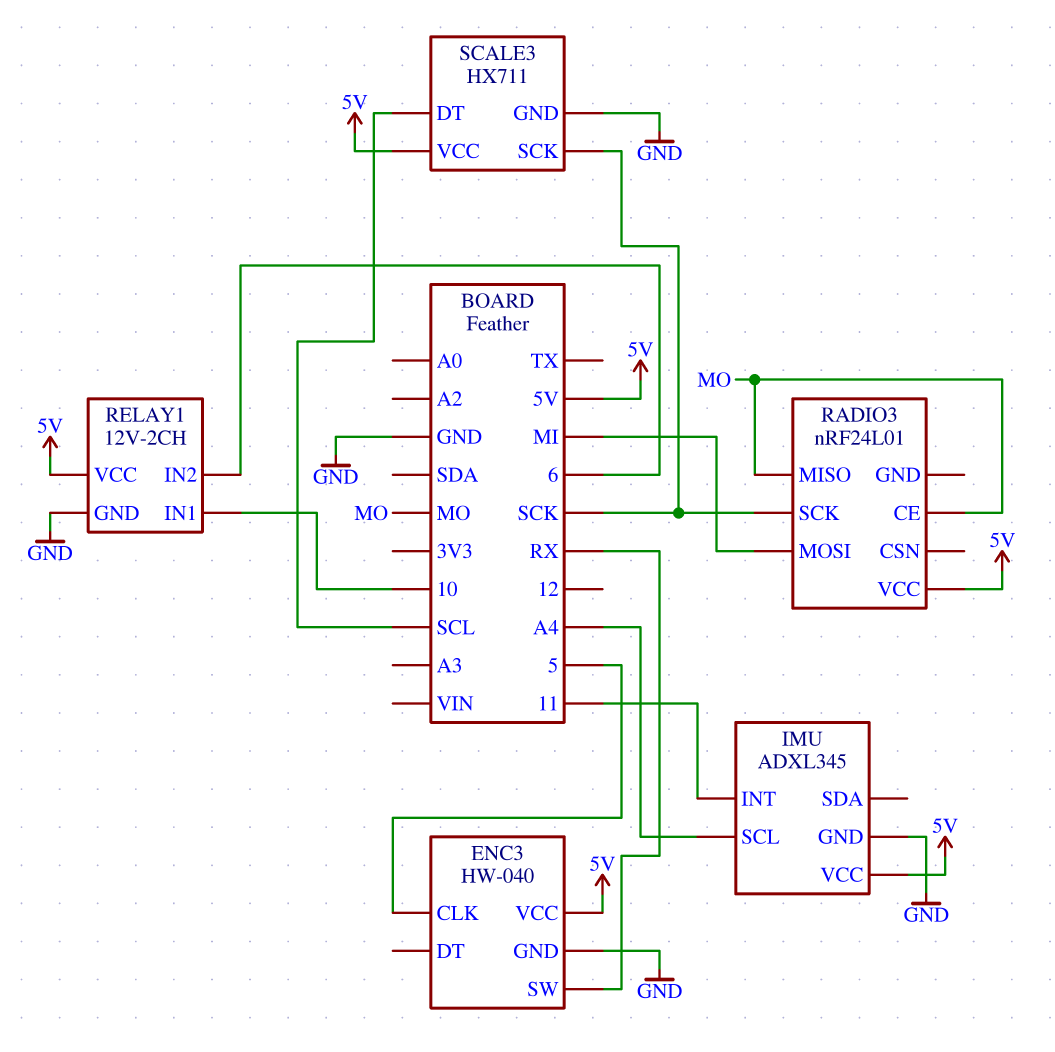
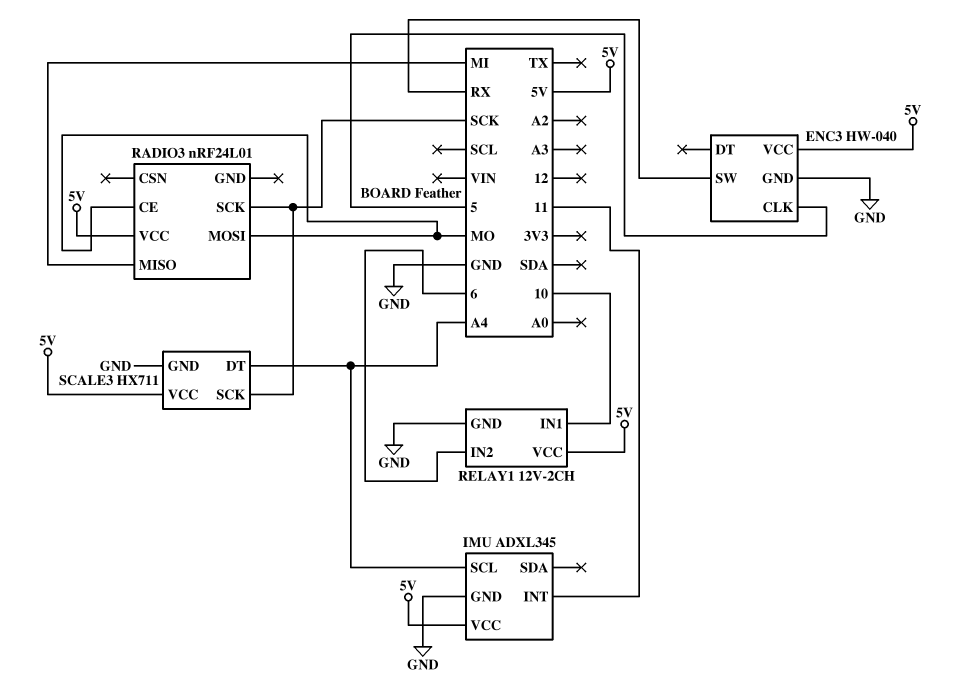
RADIO3 pin MISO: MO -> MI
RADIO3 pin MOSI: MI -> MO
SCALE3 pin DT: SCL -> A4

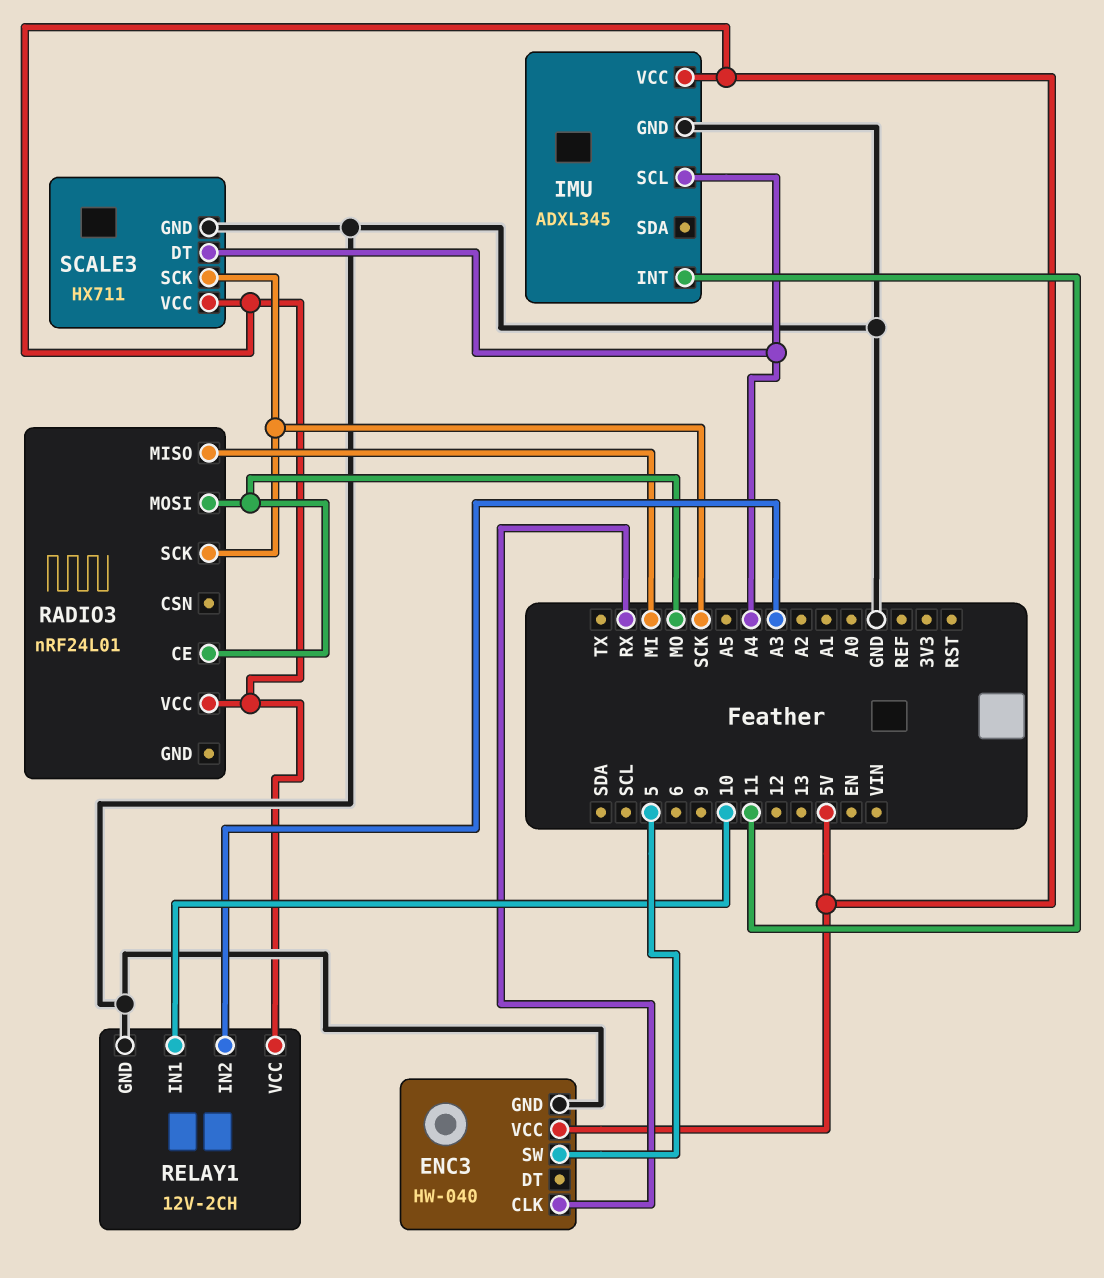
ENC3 pin CLK: 5 -> RX
ENC3 pin SW: RX -> 5
RELAY1 pin IN2: 6 -> A3

